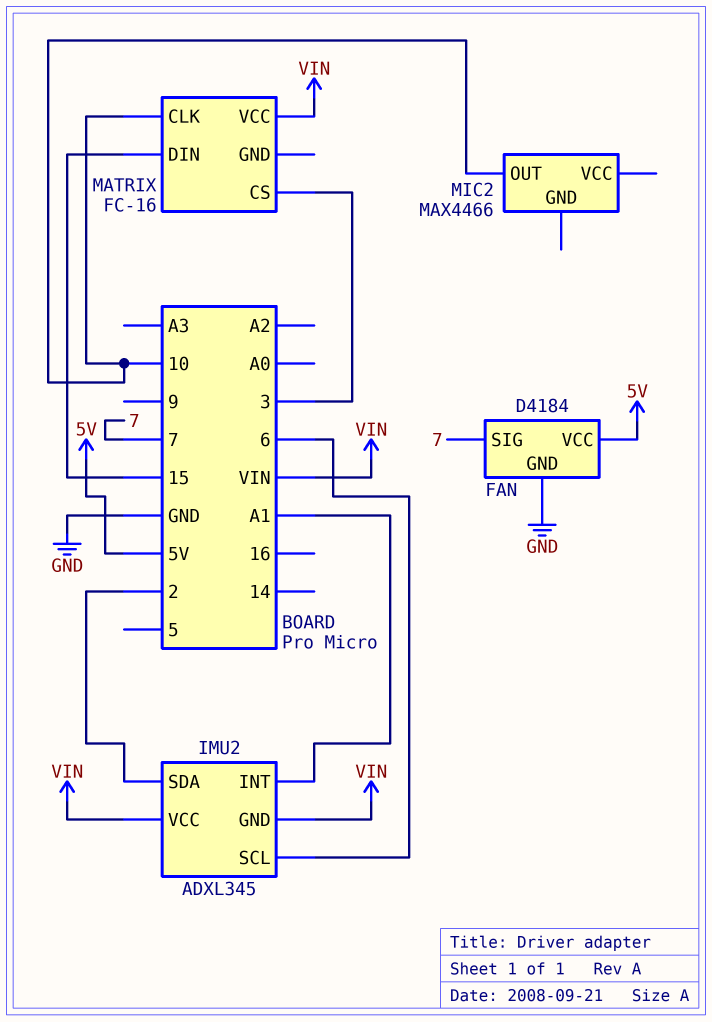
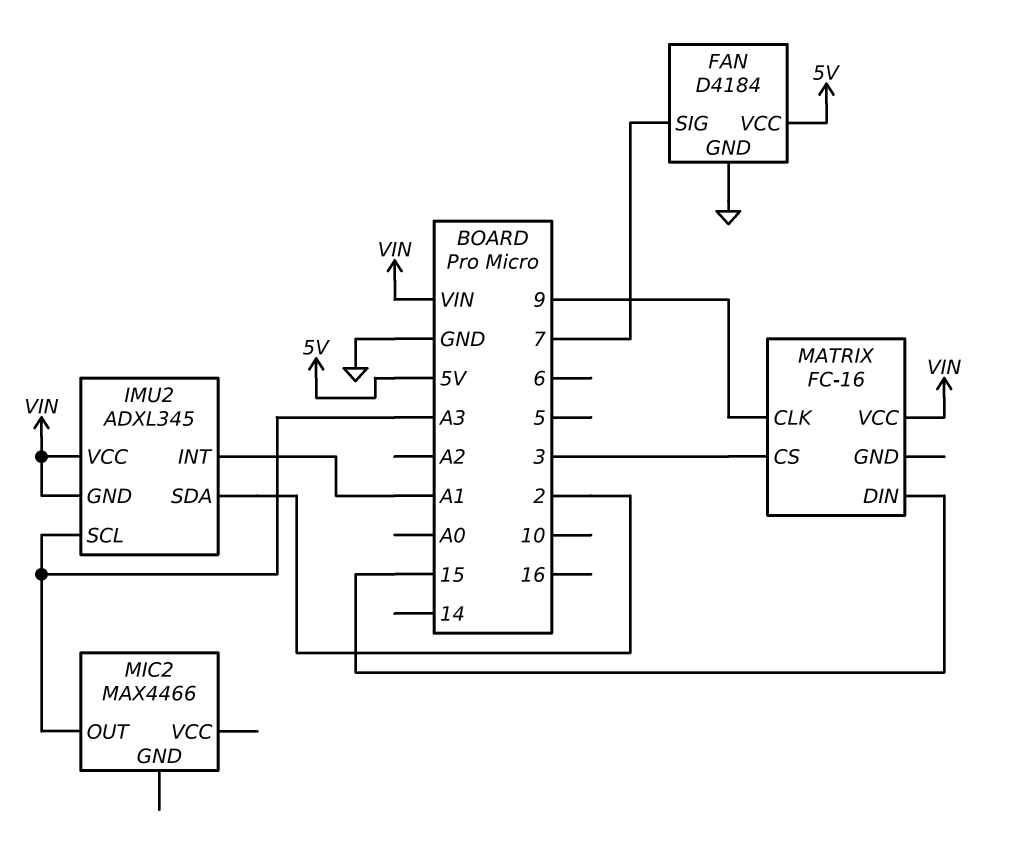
IMU2 pin SCL: 6 -> A3
MATRIX pin CLK: 10 -> 9
MIC2 pin OUT: 10 -> A3

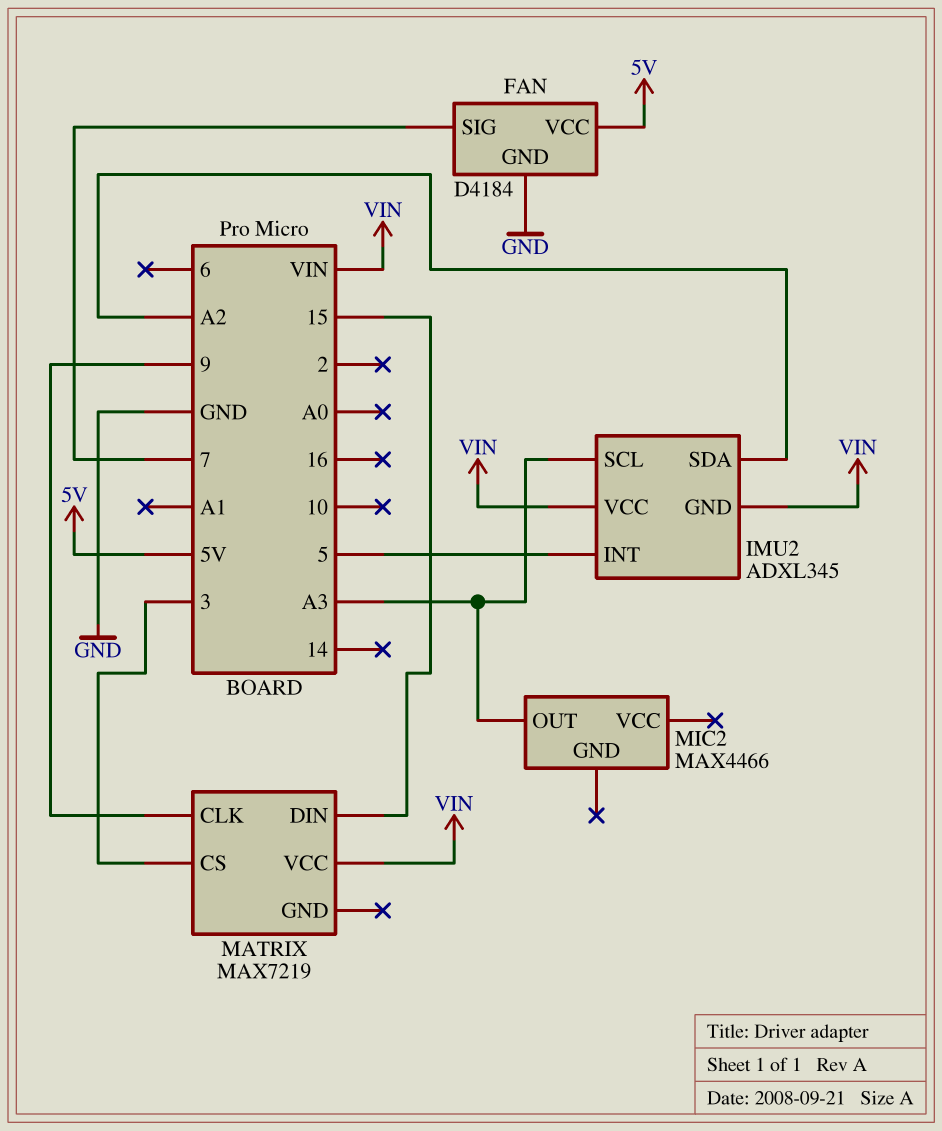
IMU2 pin INT: A1 -> 5
IMU2 pin SDA: 2 -> A2
MATRIX: FC-16 -> MAX7219

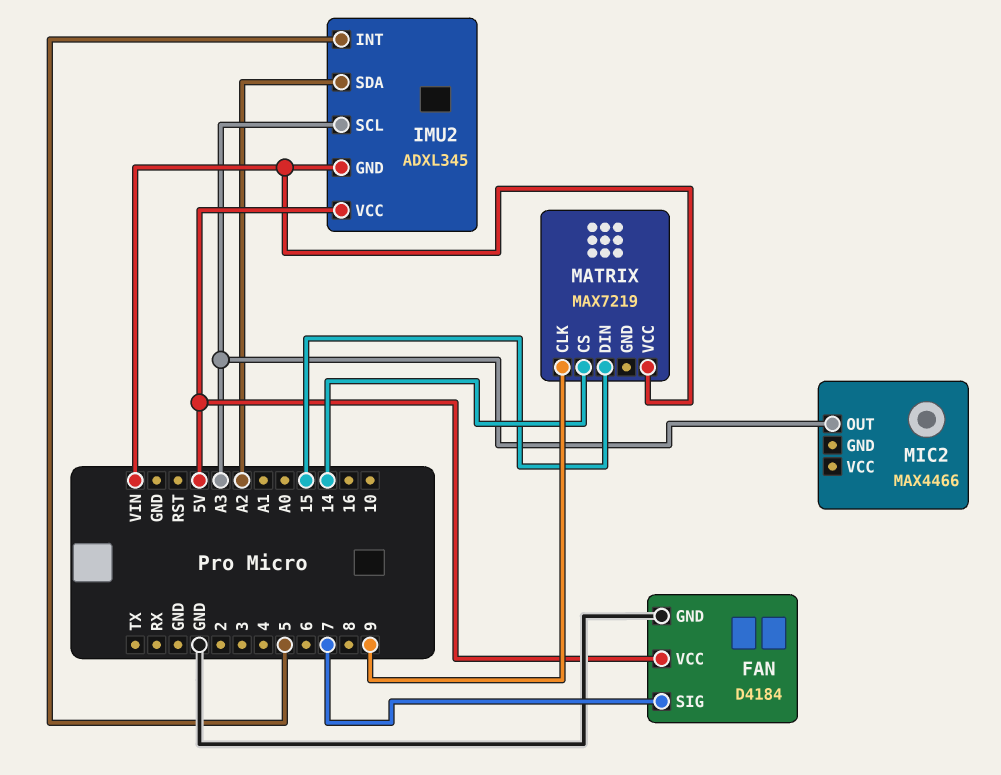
IMU2 pin VCC: VIN -> 5V
MATRIX pin CS: 3 -> 14

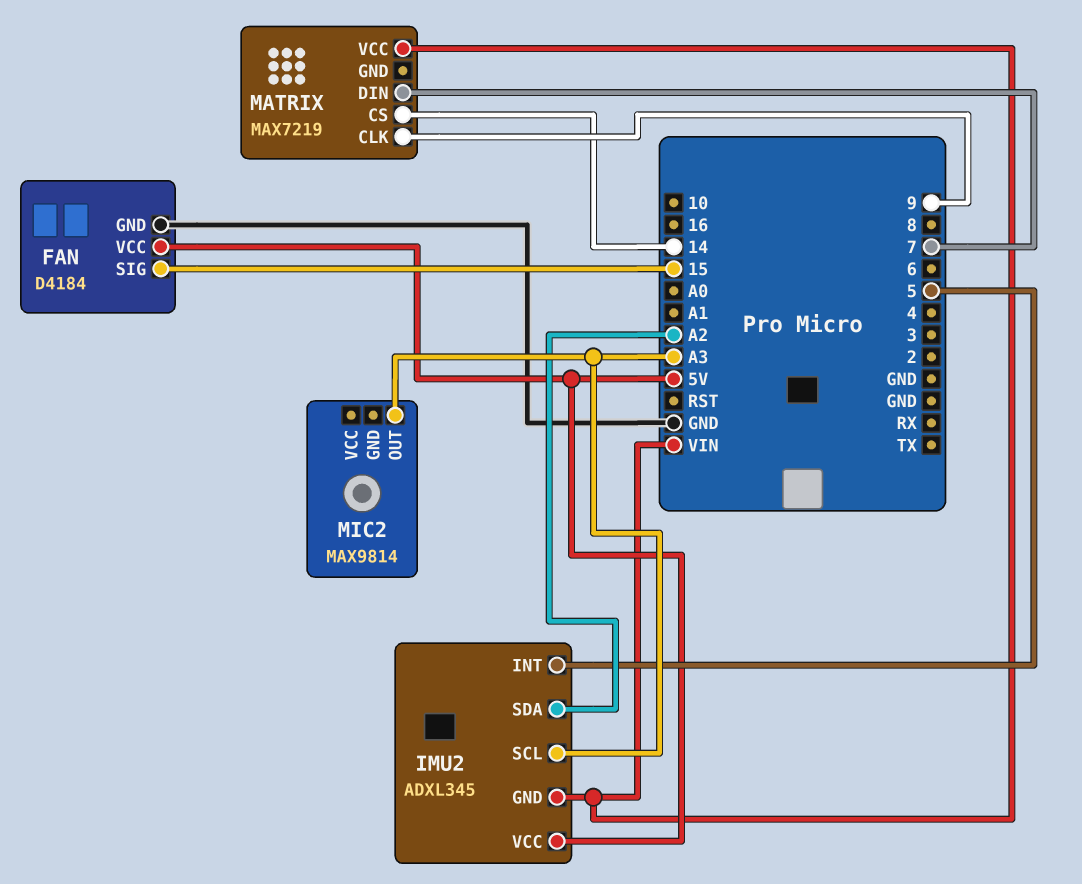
FAN pin SIG: 7 -> 15
MATRIX pin DIN: 15 -> 7
MIC2: MAX4466 -> MAX9814

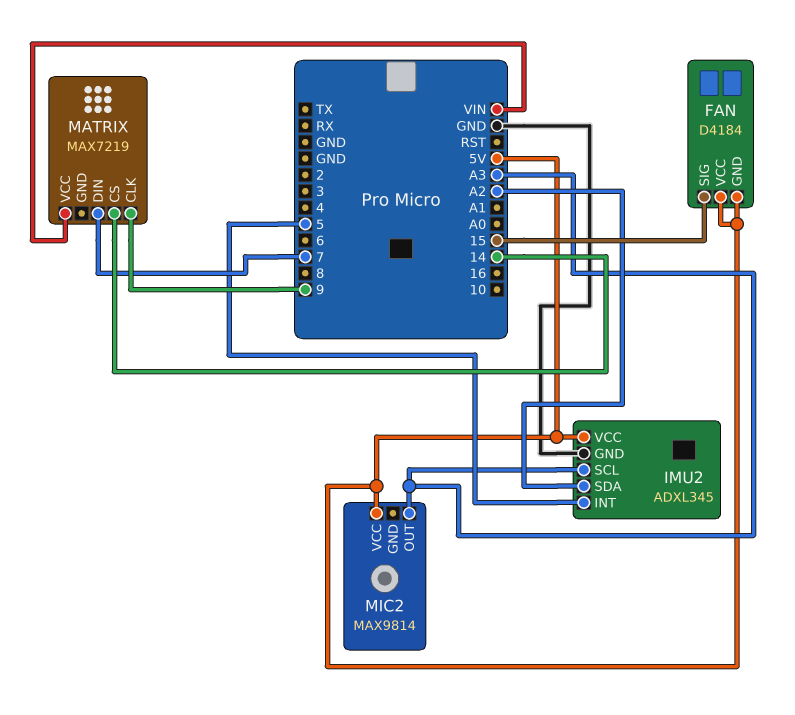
FAN pin GND: GND -> 5V
IMU2 pin GND: VIN -> GND
MIC2 pin VCC: none -> 5V

